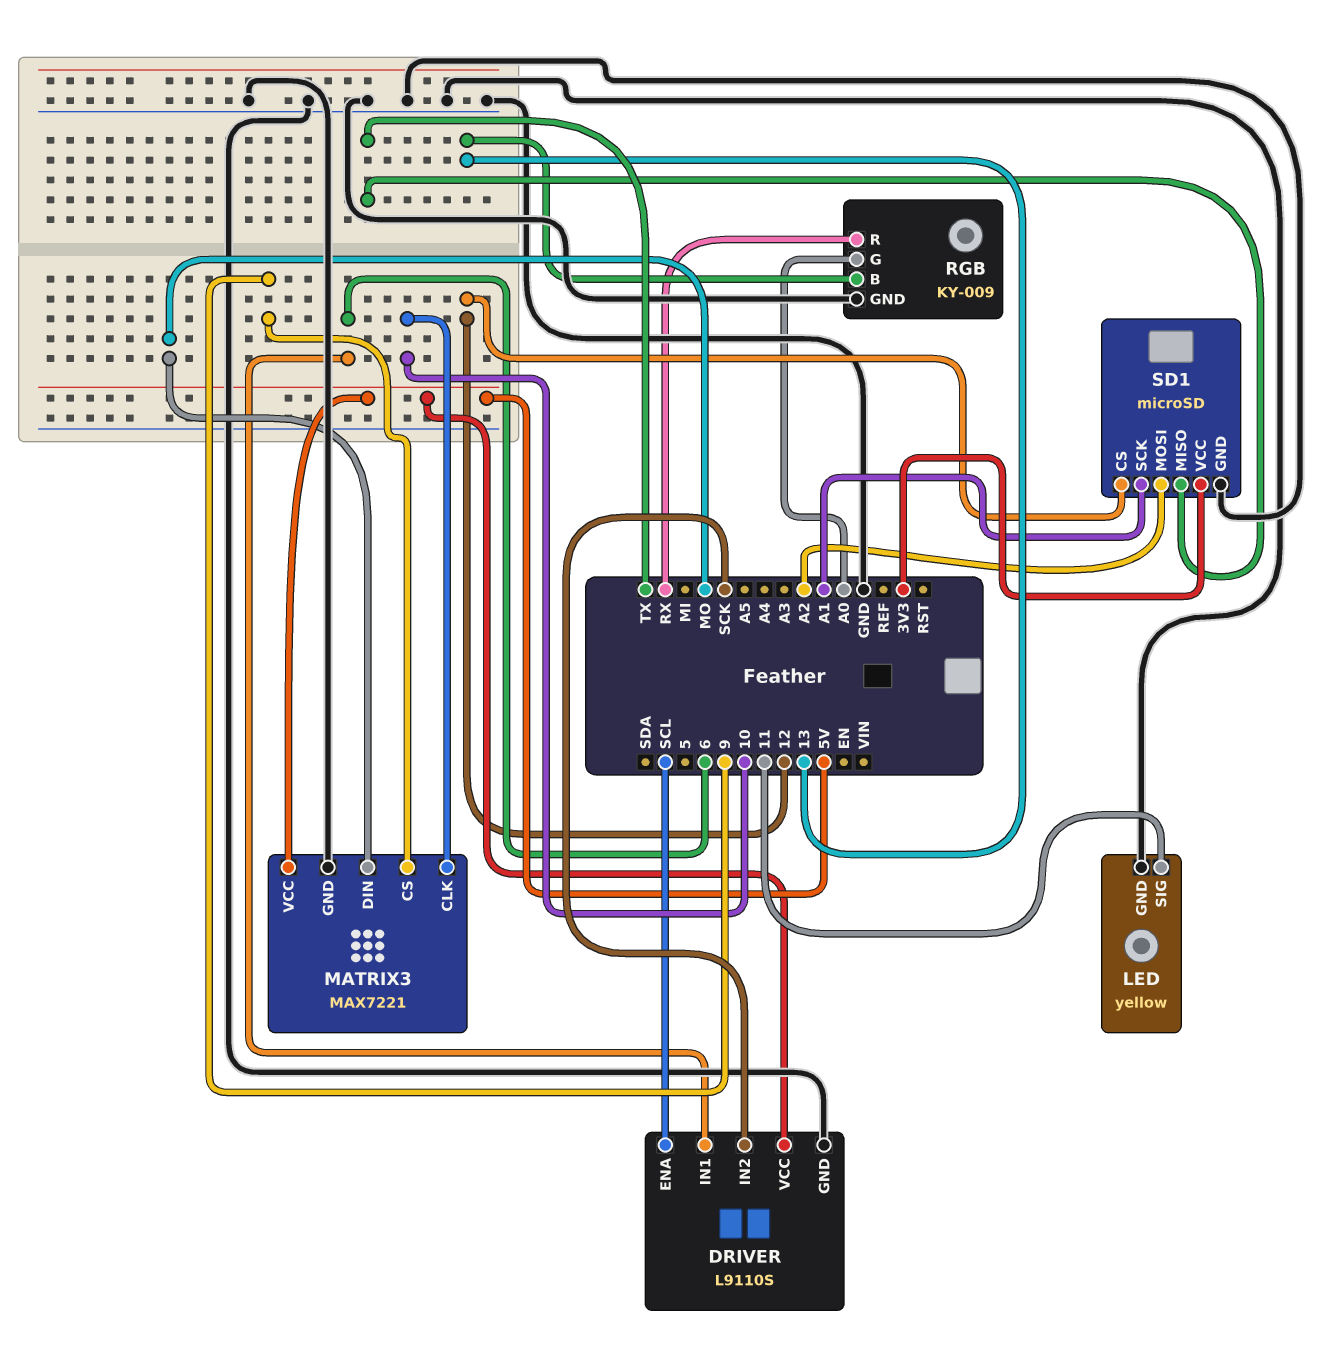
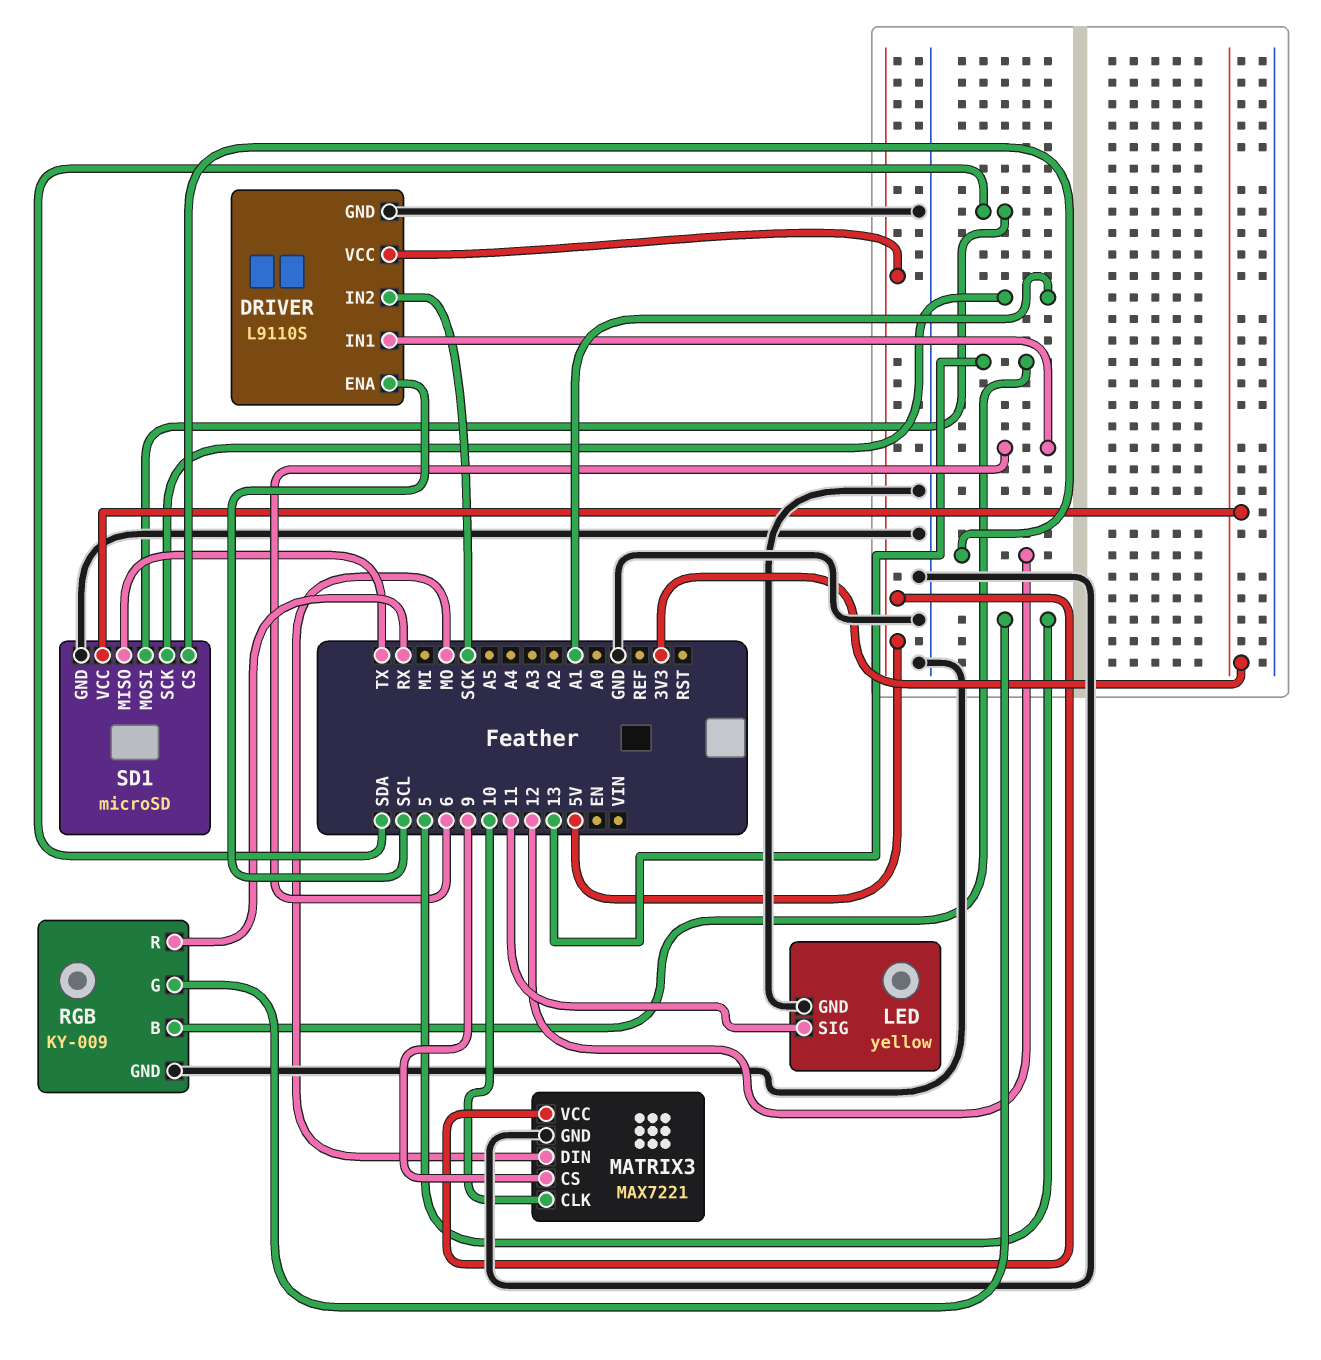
RGB pin G: A0 -> 5
SD1 pin MOSI: A2 -> SDA

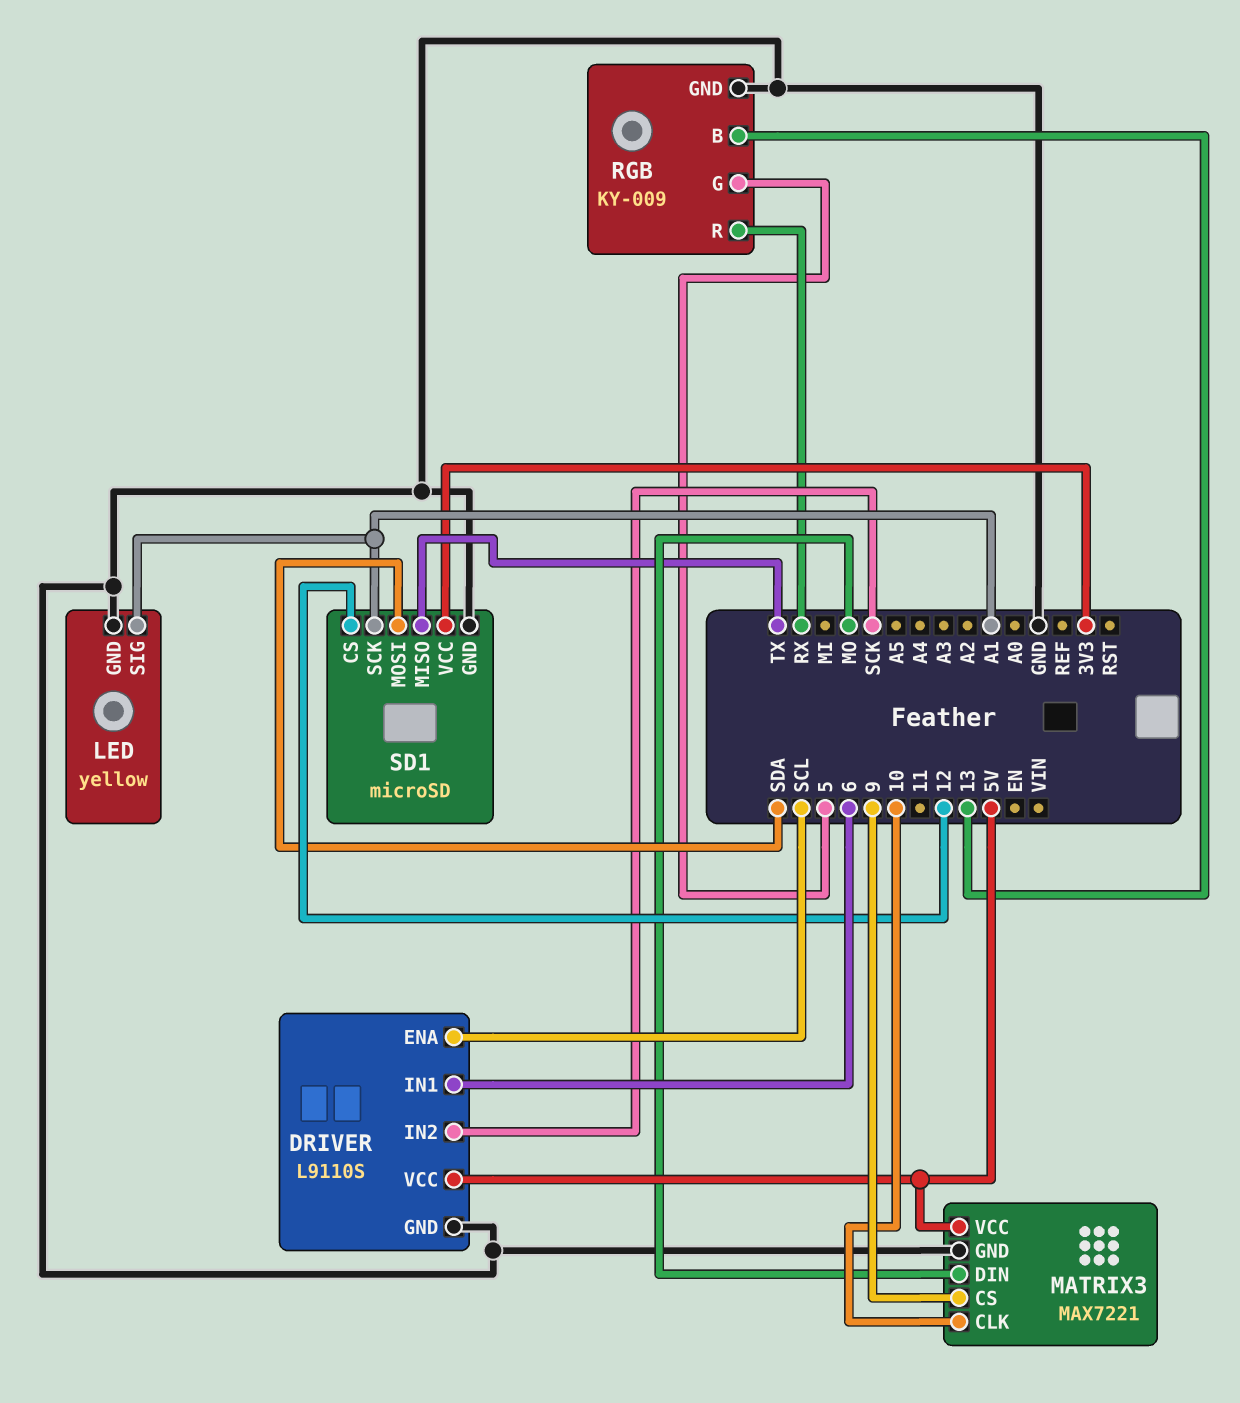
LED pin SIG: 11 -> A1

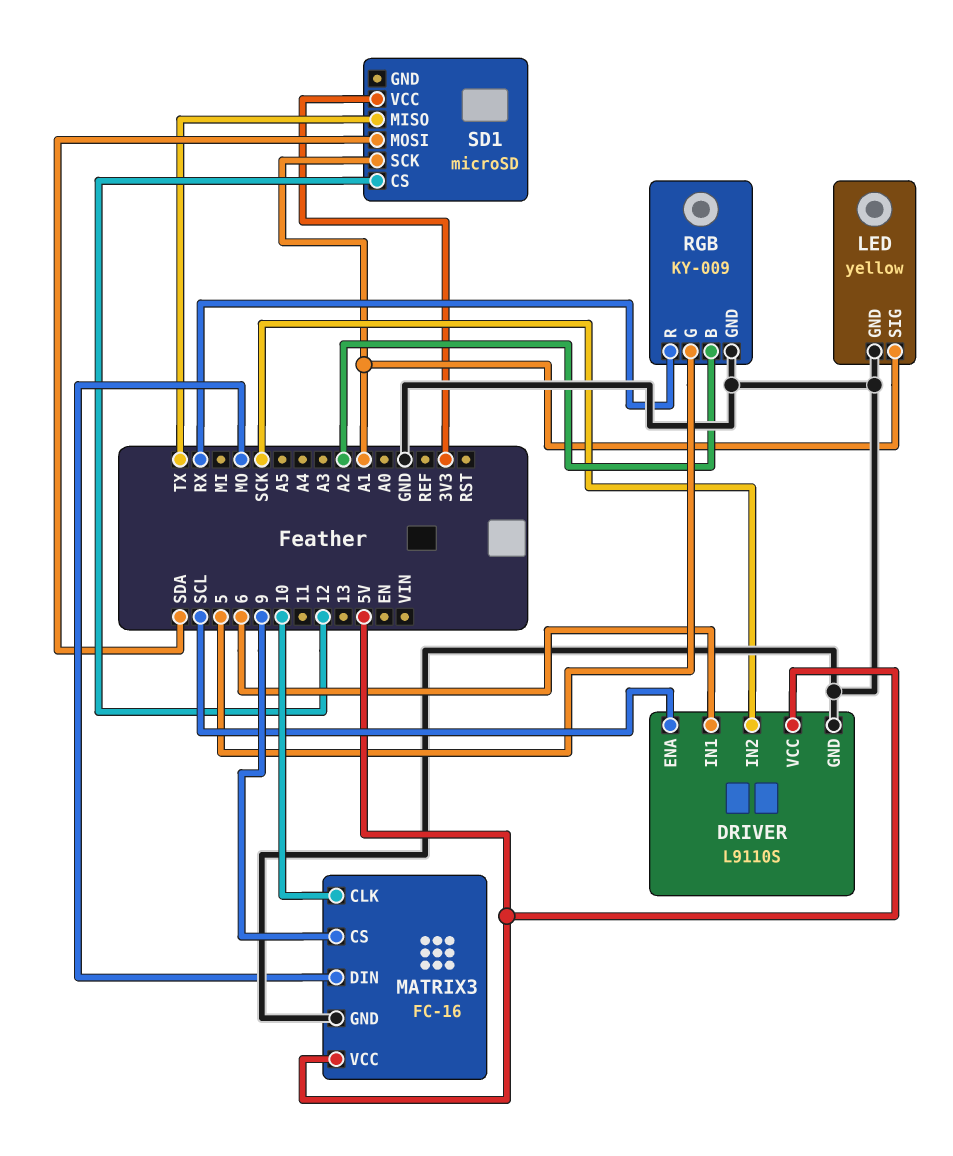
MATRIX3: MAX7221 -> FC-16
RGB pin B: 13 -> A2
SD1 pin GND: GND -> none

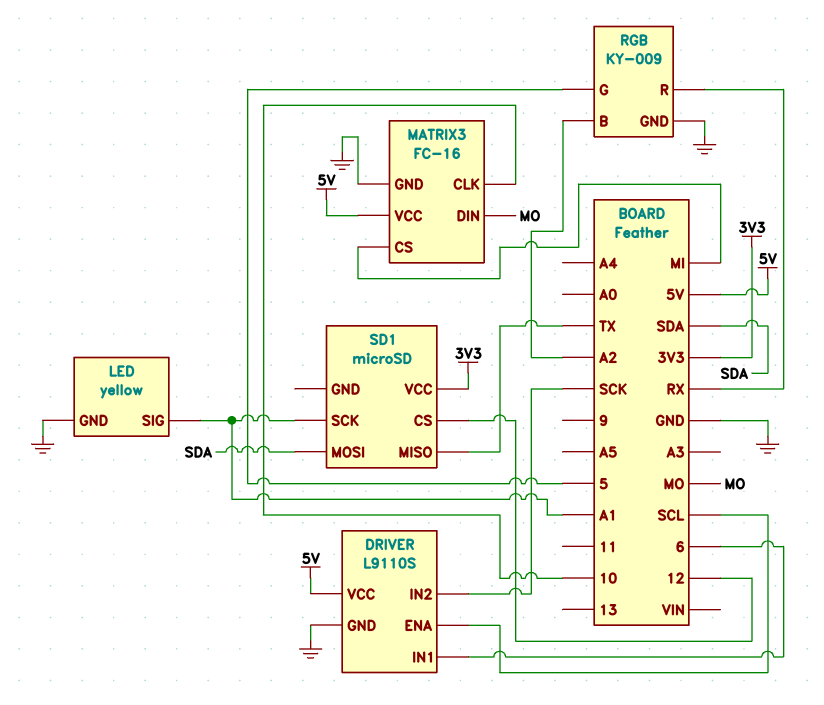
MATRIX3 pin CS: 9 -> MI

